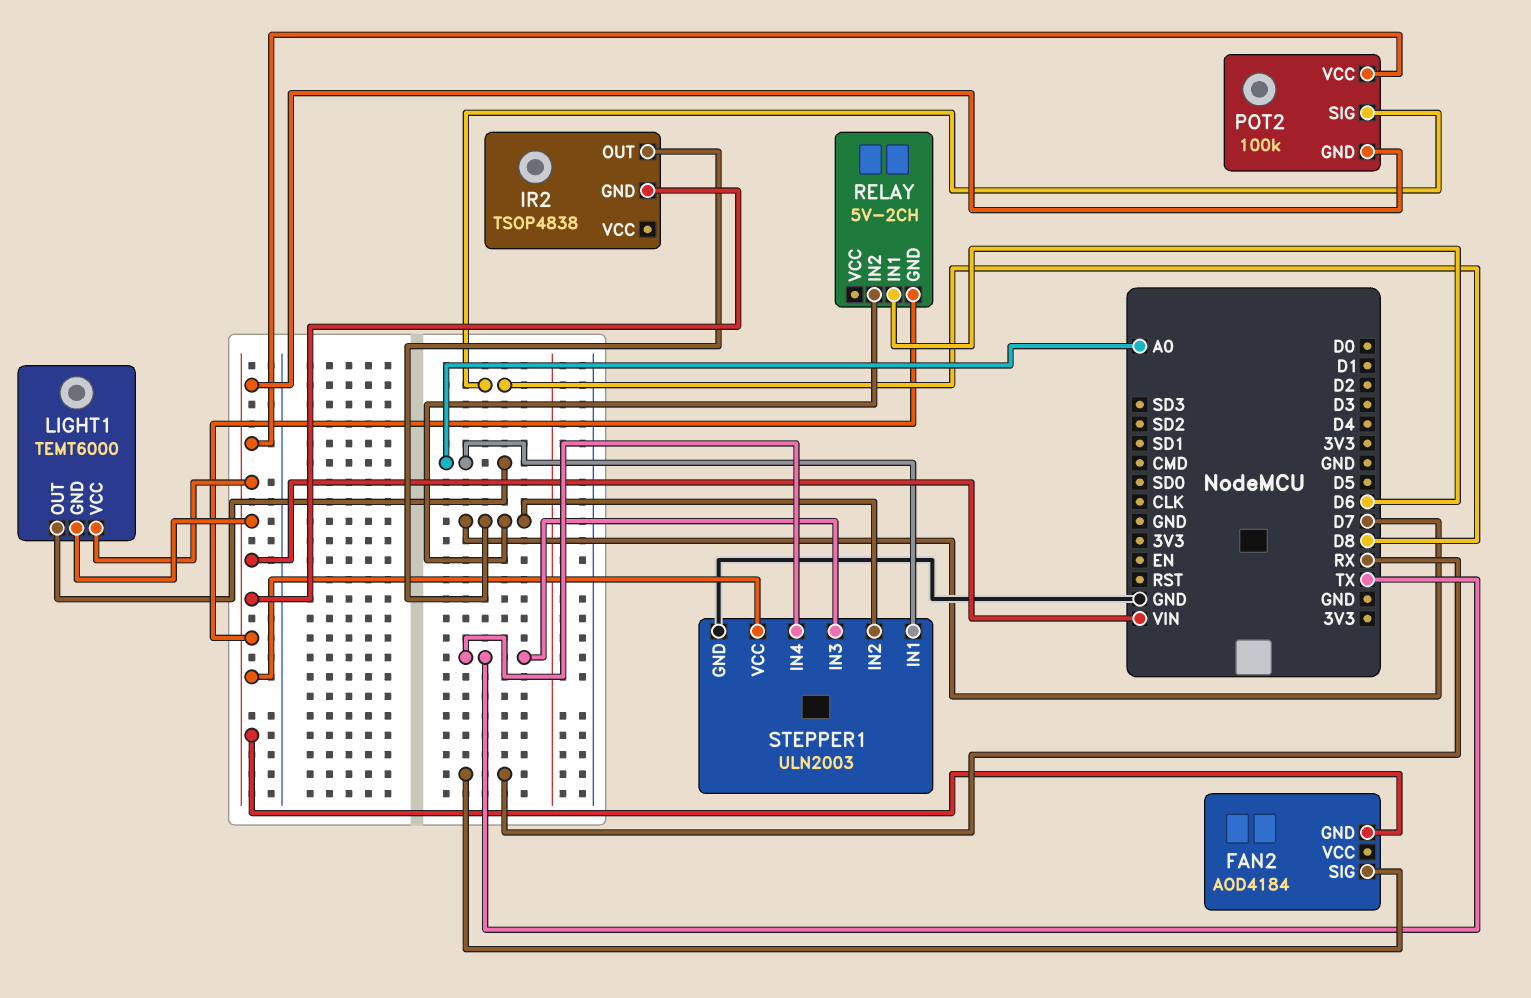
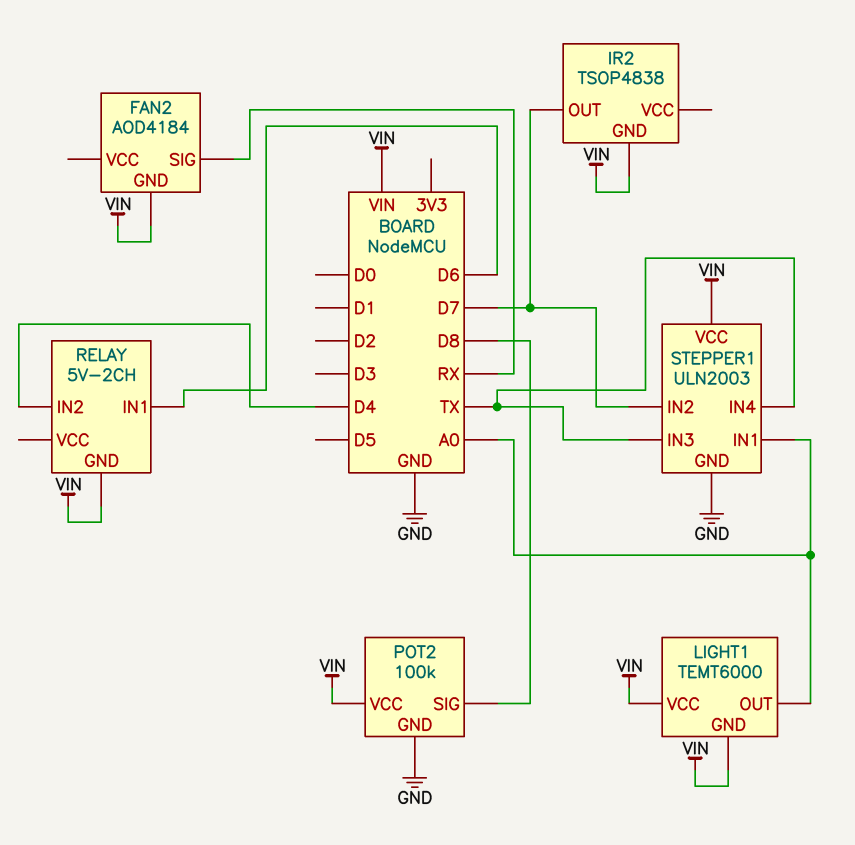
POT2 pin GND: VIN -> GND
RELAY pin IN2: D7 -> D4

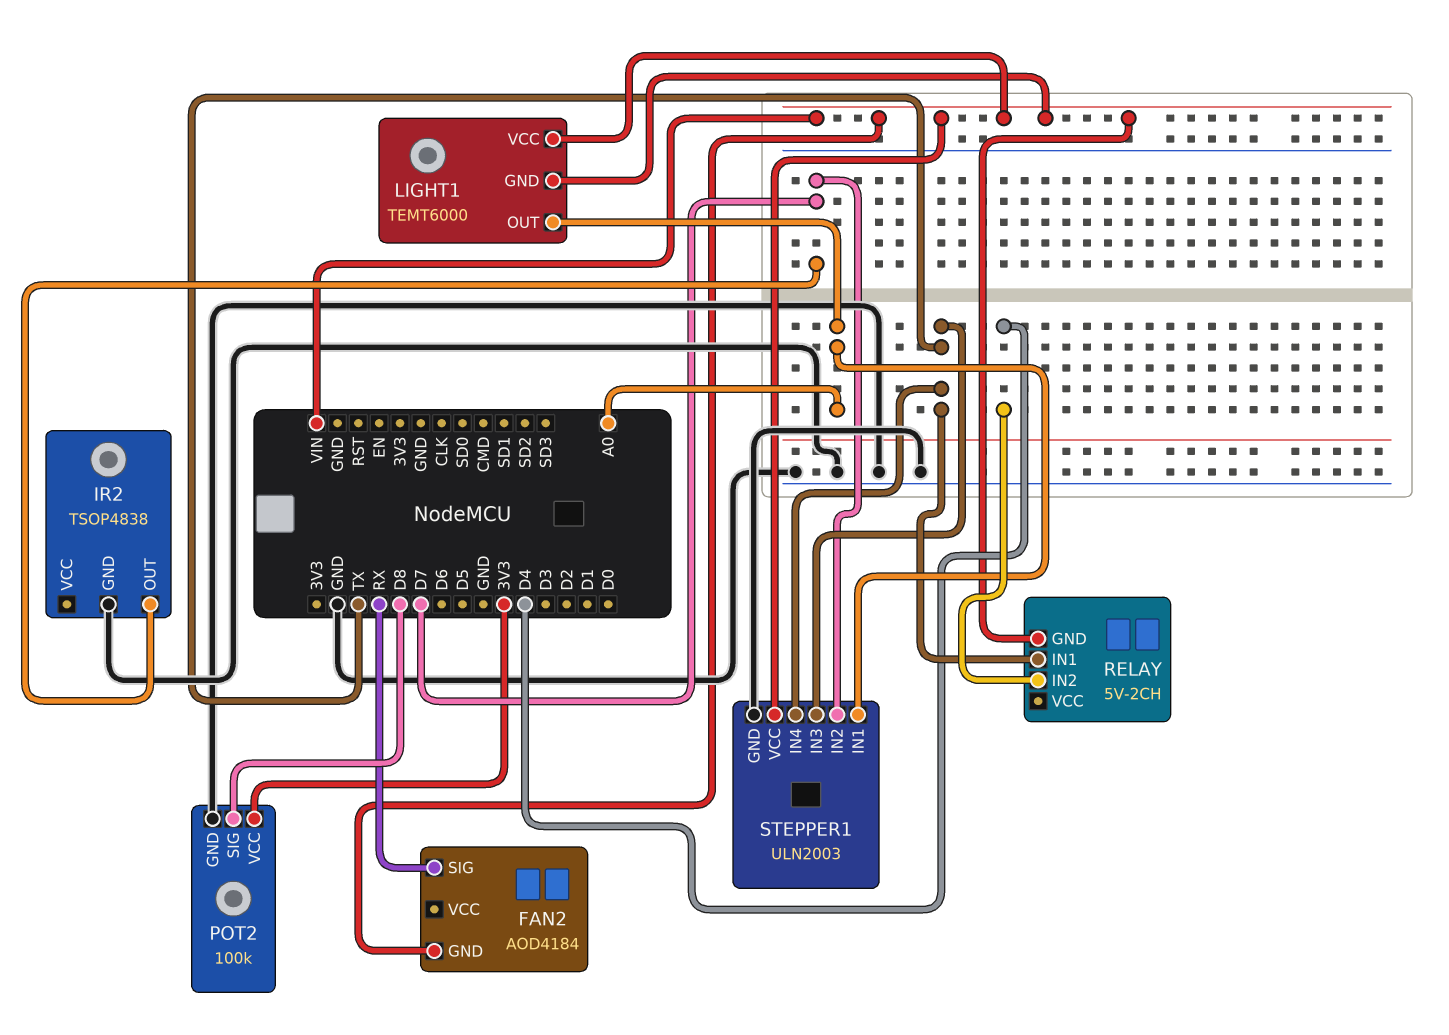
IR2 pin GND: VIN -> GND
POT2 pin VCC: VIN -> 3V3
RELAY pin IN1: D6 -> TX

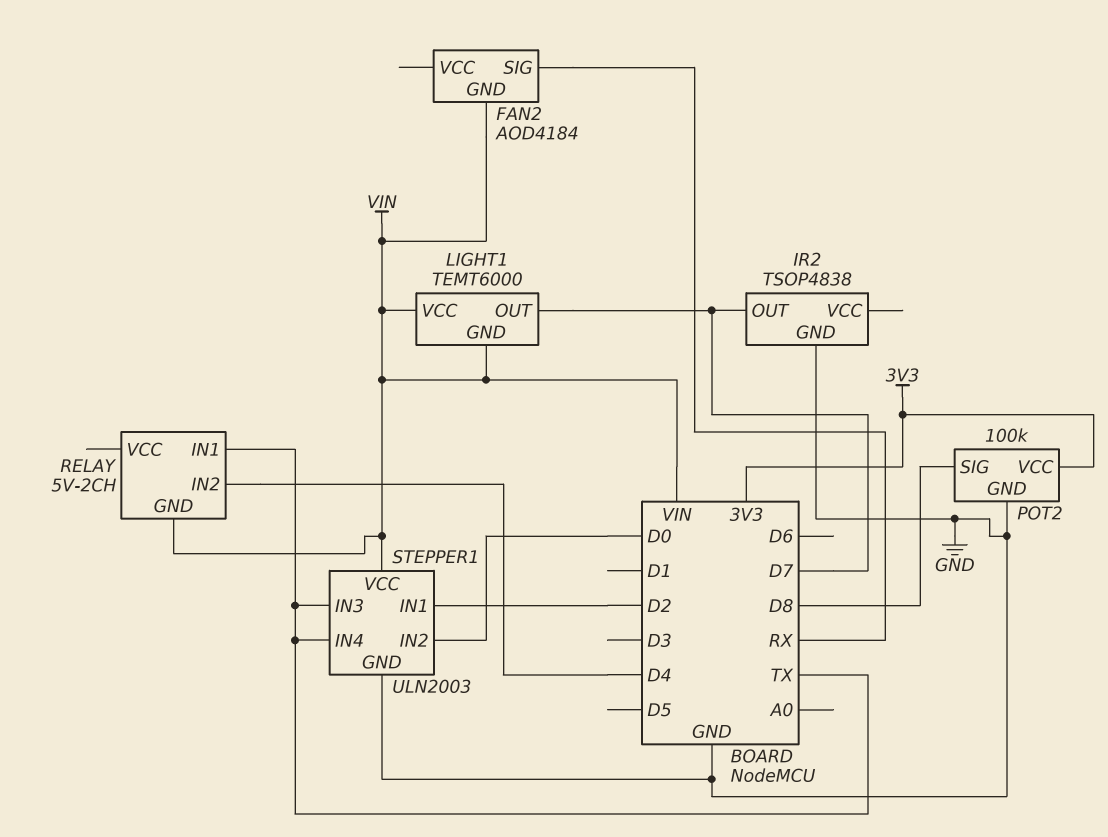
LIGHT1 pin OUT: A0 -> D7
STEPPER1 pin IN1: A0 -> D2
STEPPER1 pin IN2: D7 -> D0

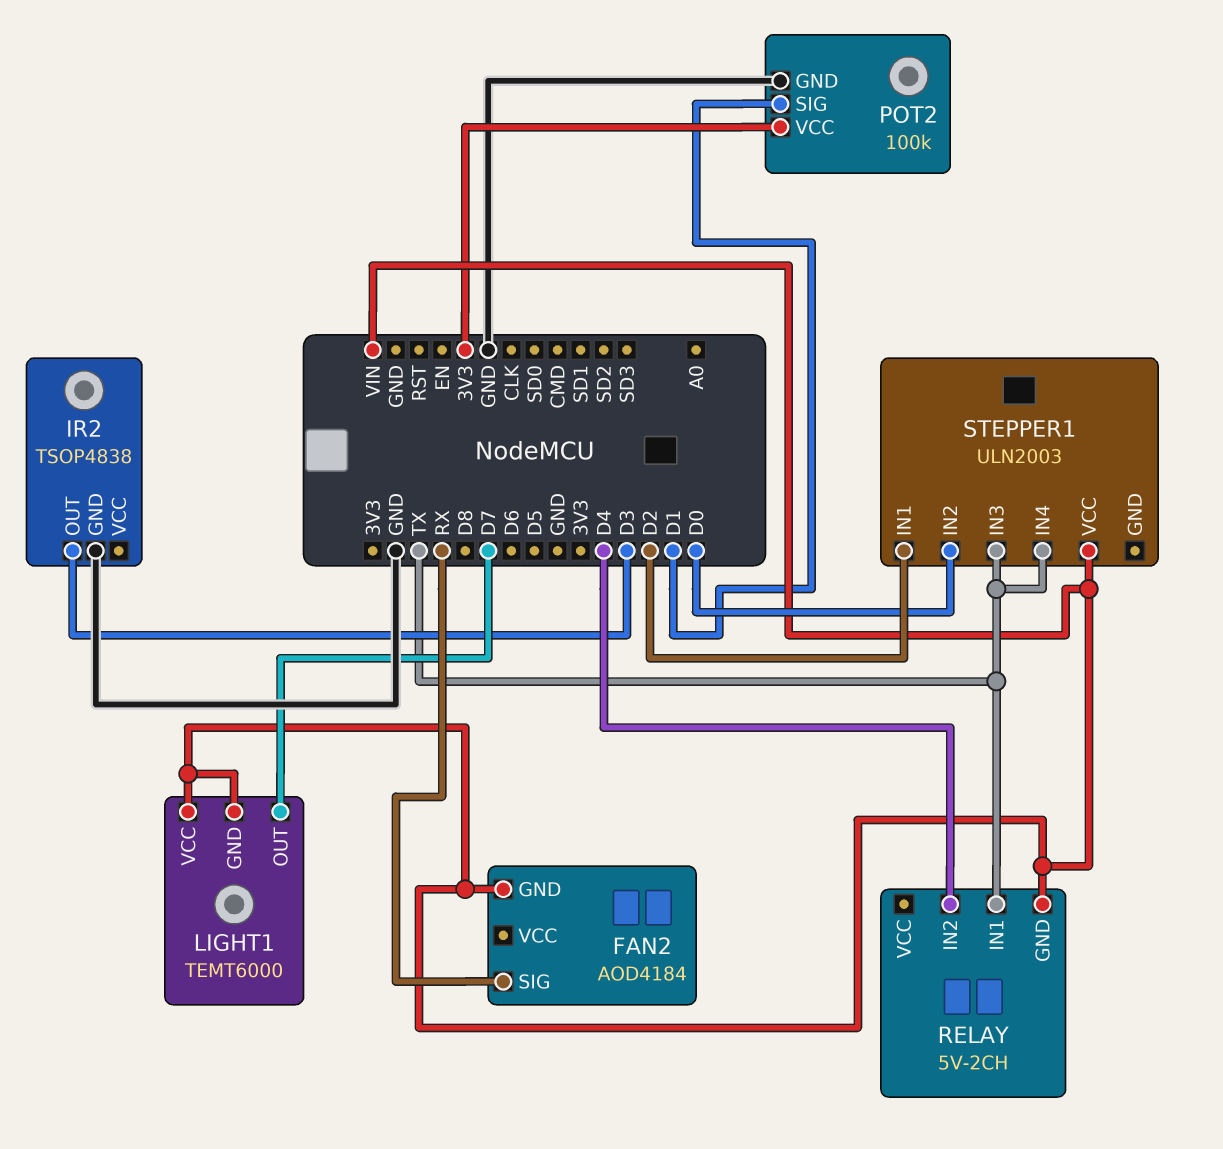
IR2 pin OUT: D7 -> D3
POT2 pin SIG: D8 -> D1
STEPPER1 pin GND: GND -> none

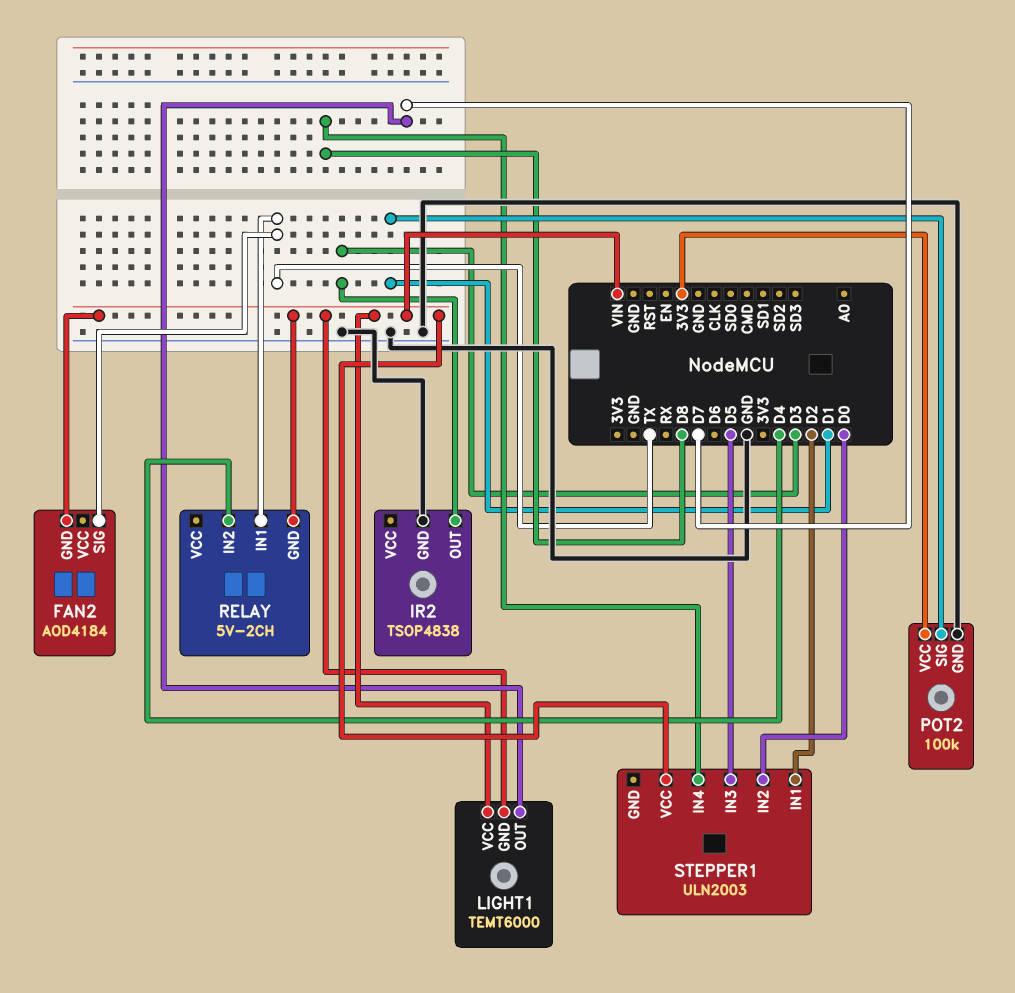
FAN2 pin SIG: RX -> TX
STEPPER1 pin IN3: TX -> D5
STEPPER1 pin IN4: TX -> D8

